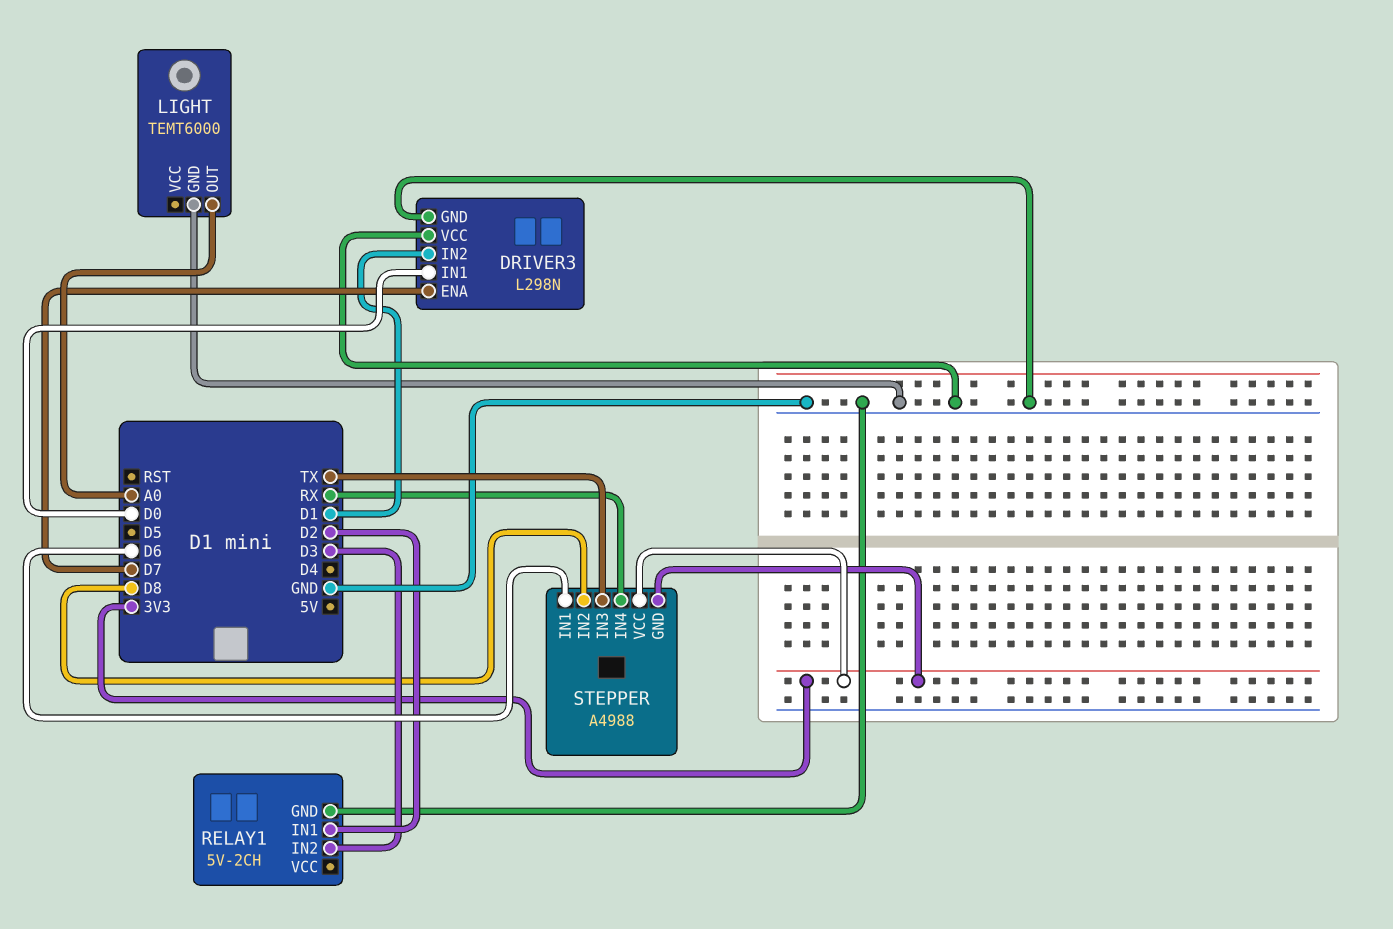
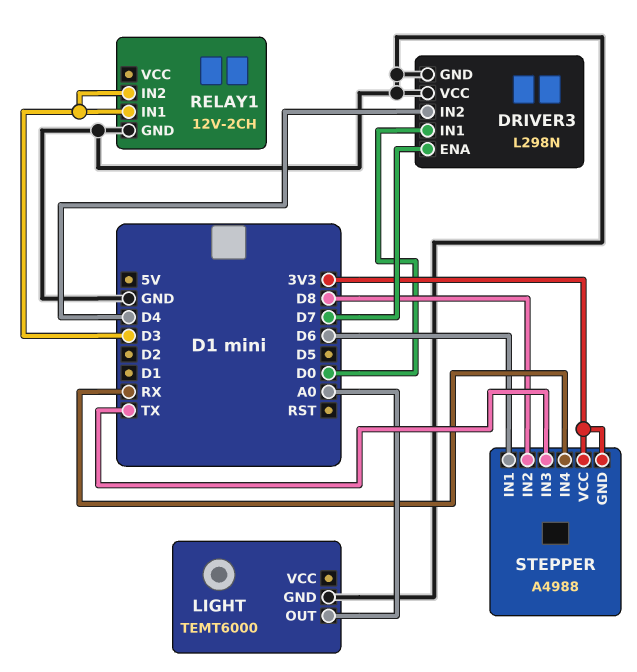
DRIVER3 pin IN2: D1 -> D4
RELAY1: 5V-2CH -> 12V-2CH
RELAY1 pin IN1: D2 -> D3

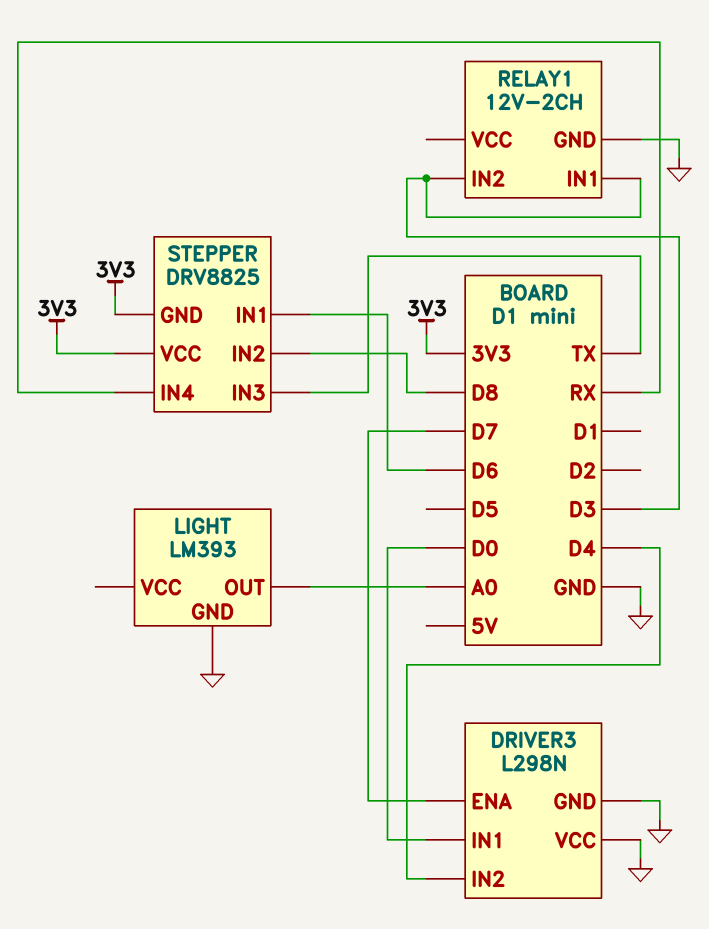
LIGHT: TEMT6000 -> LM393
STEPPER: A4988 -> DRV8825

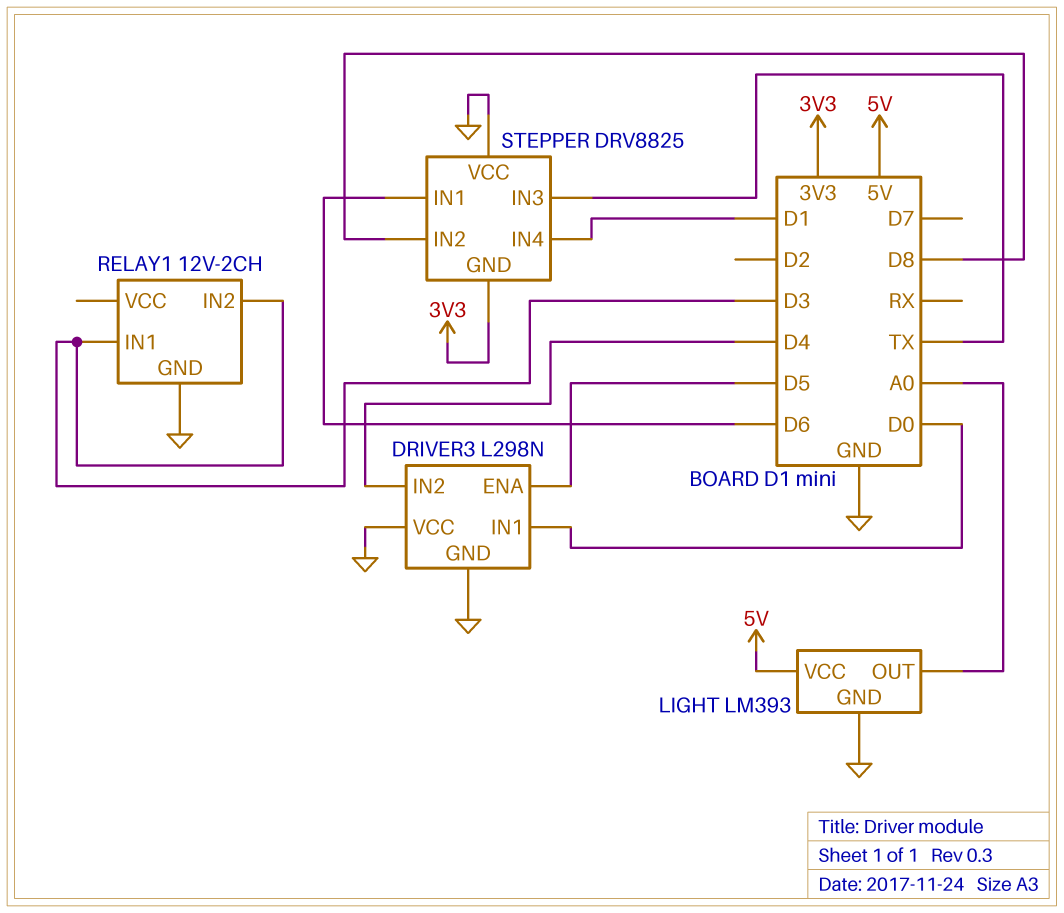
DRIVER3 pin ENA: D7 -> D5
LIGHT pin VCC: none -> 5V
STEPPER pin IN4: RX -> D1
STEPPER pin VCC: 3V3 -> GND

